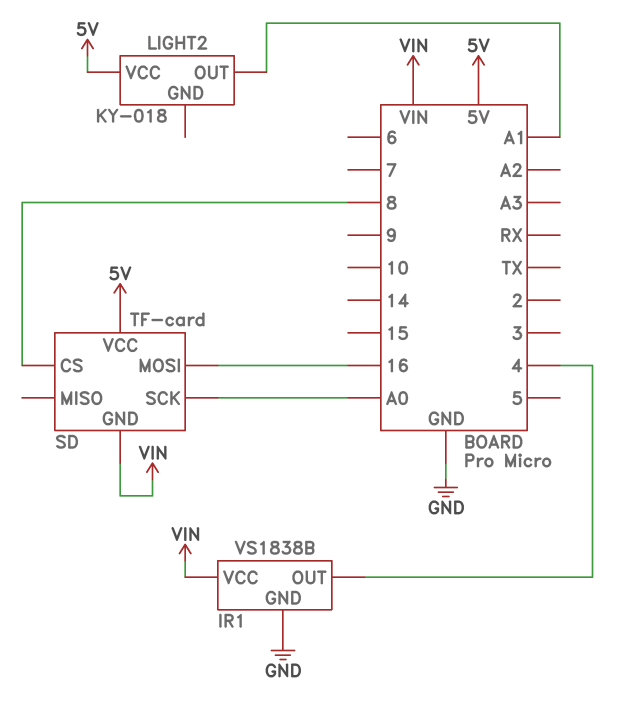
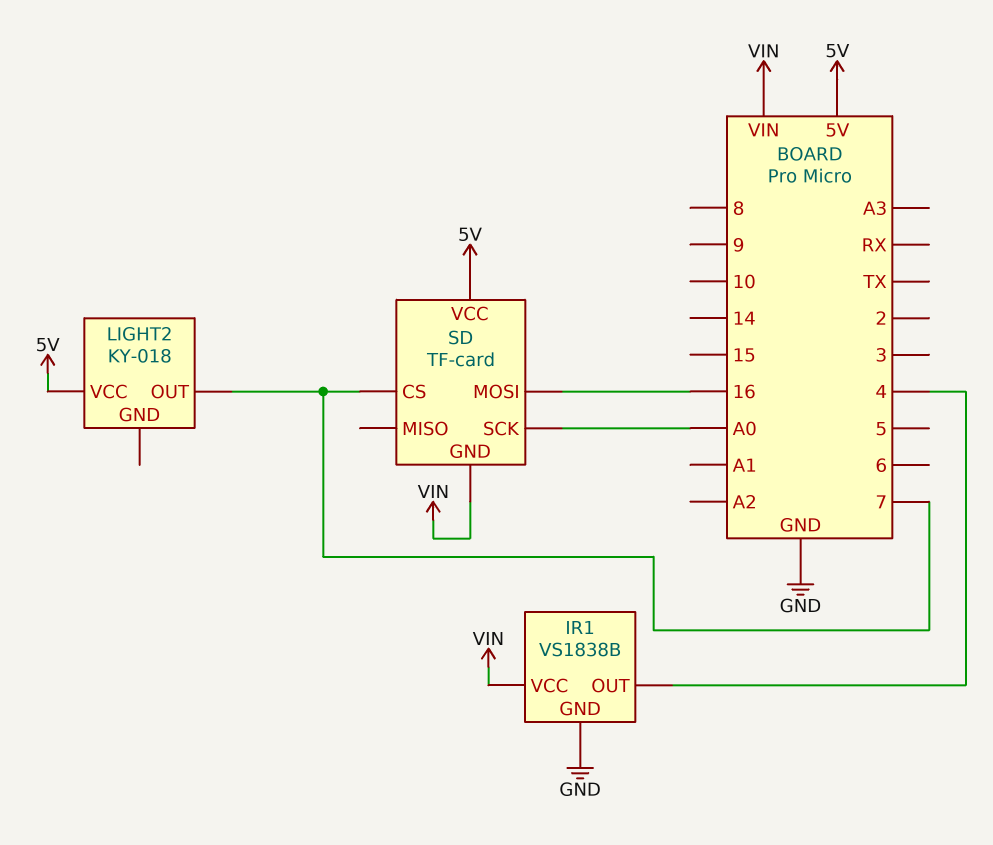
LIGHT2 pin OUT: A1 -> 7
SD pin CS: 8 -> 7

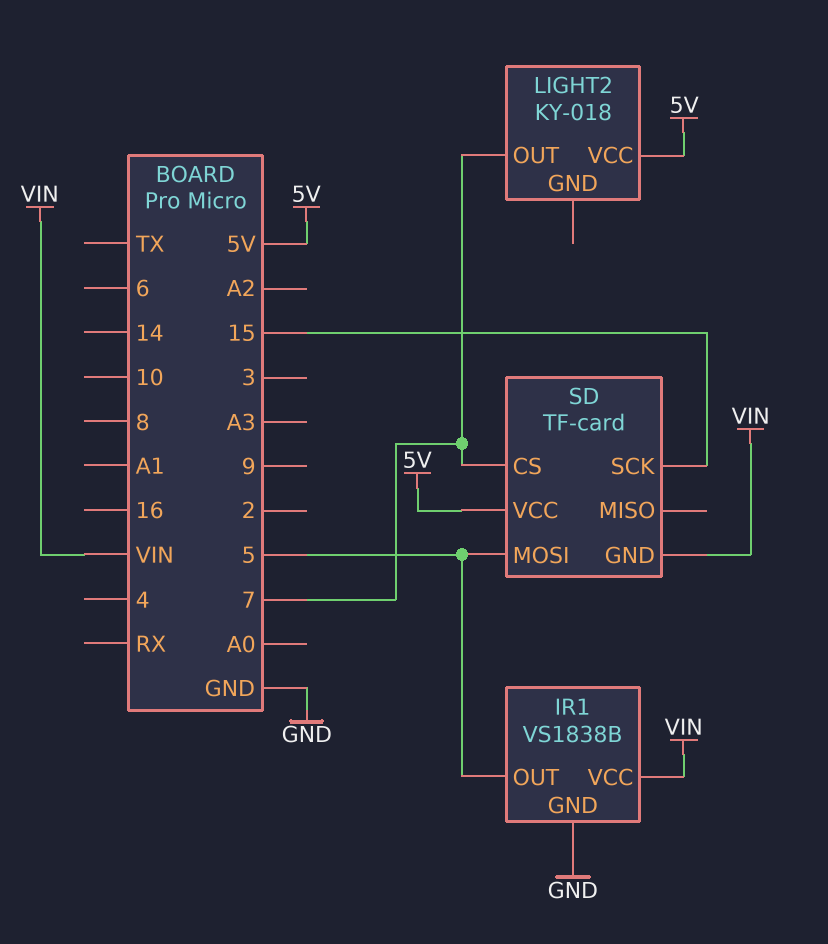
IR1 pin OUT: 4 -> 5
SD pin MOSI: 16 -> 5
SD pin SCK: A0 -> 15

